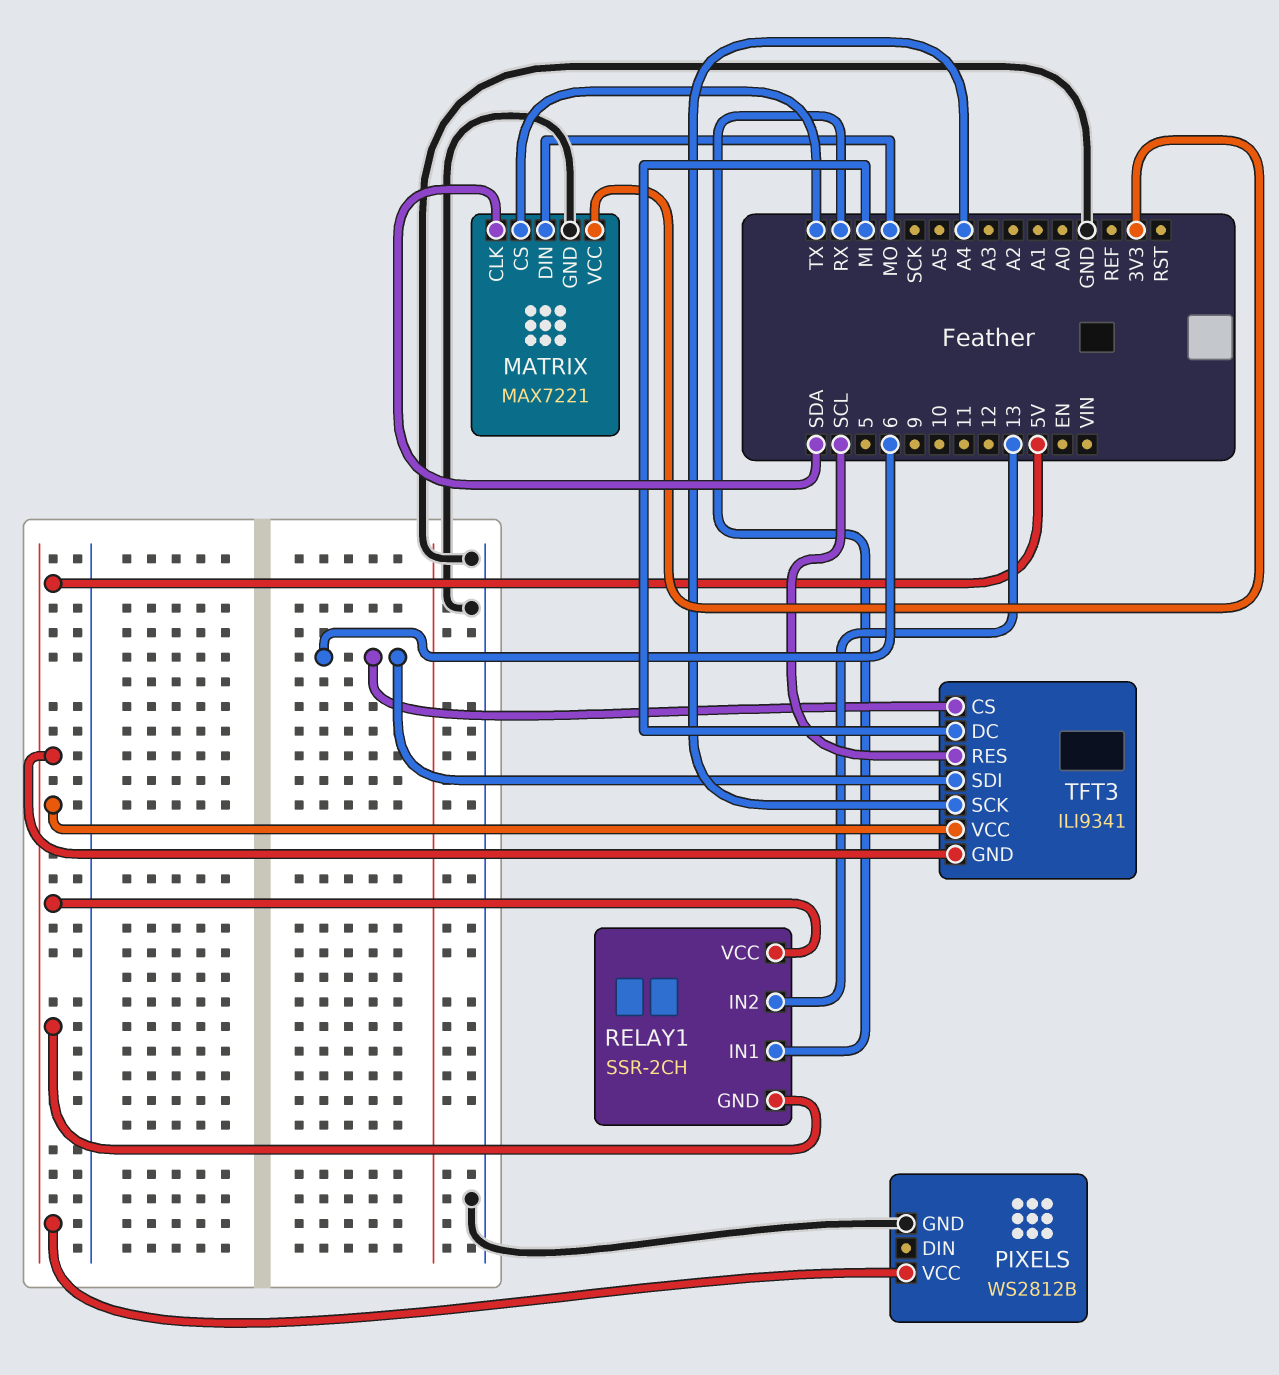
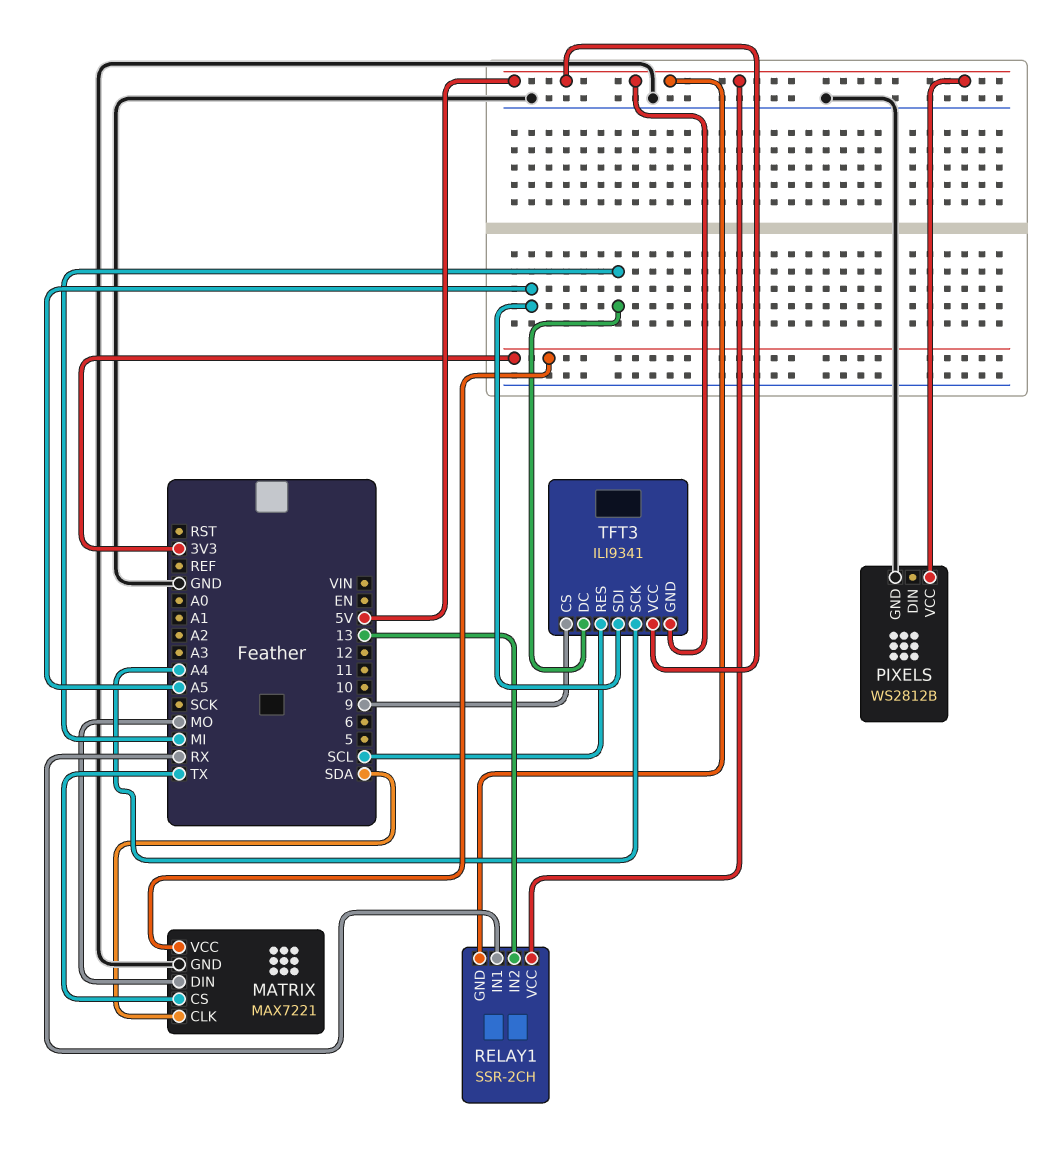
TFT3 pin CS: 6 -> 9
TFT3 pin SDI: 6 -> A5

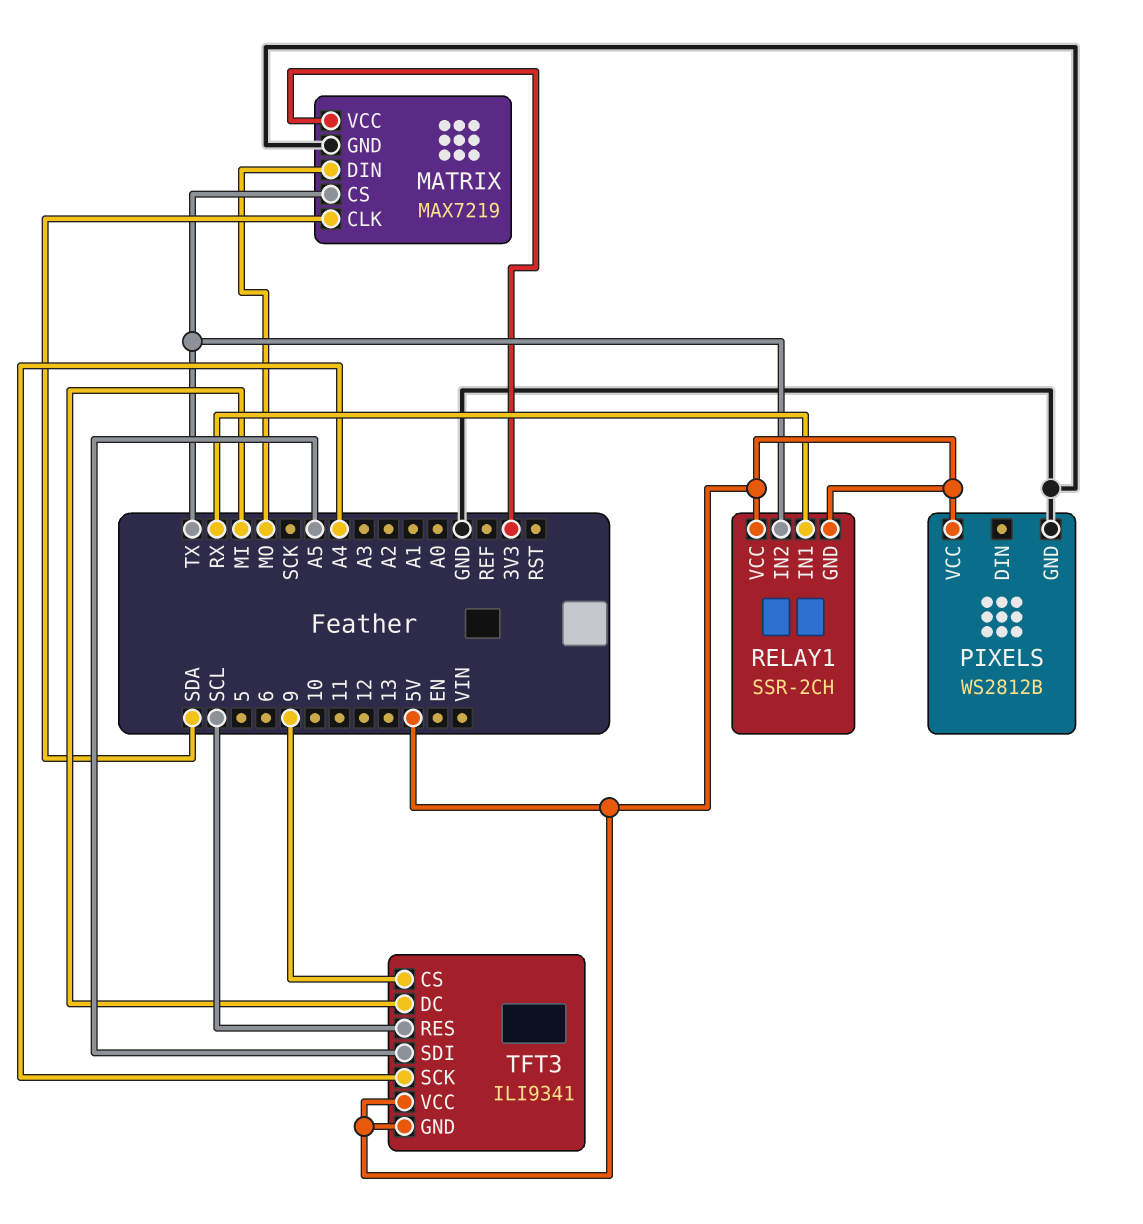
MATRIX: MAX7221 -> MAX7219
RELAY1 pin IN2: 13 -> TX

